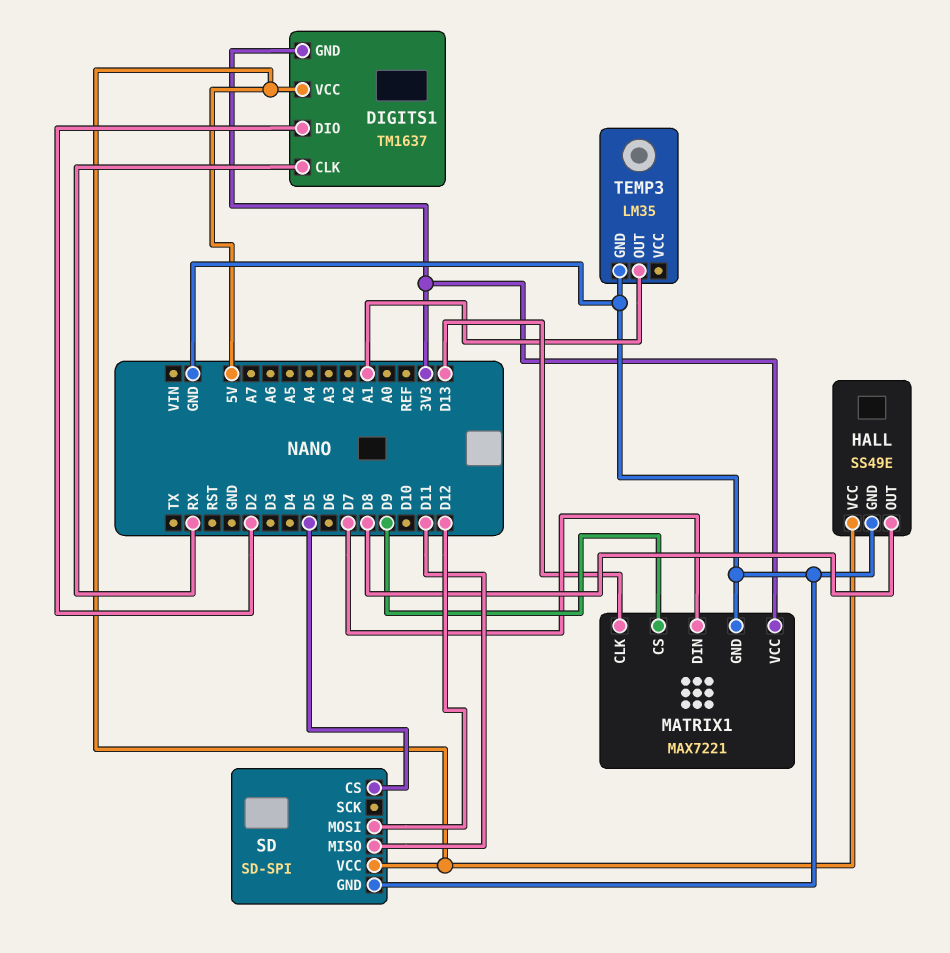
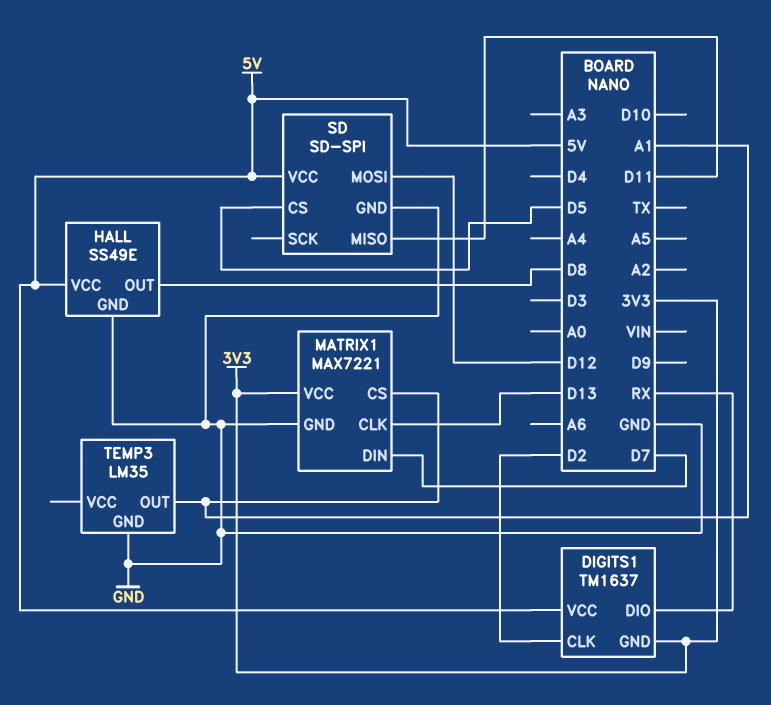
DIGITS1 pin CLK: RX -> D2
DIGITS1 pin DIO: D2 -> RX
MATRIX1 pin CS: D9 -> A1

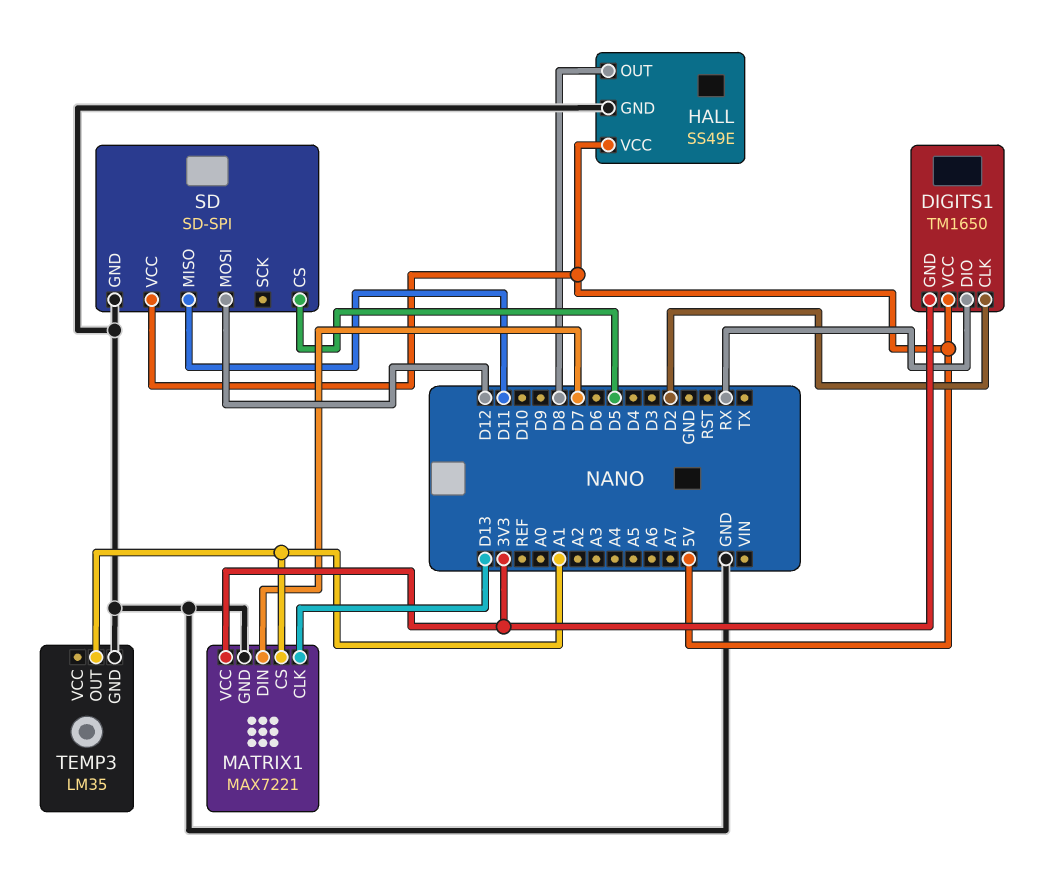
DIGITS1: TM1637 -> TM1650

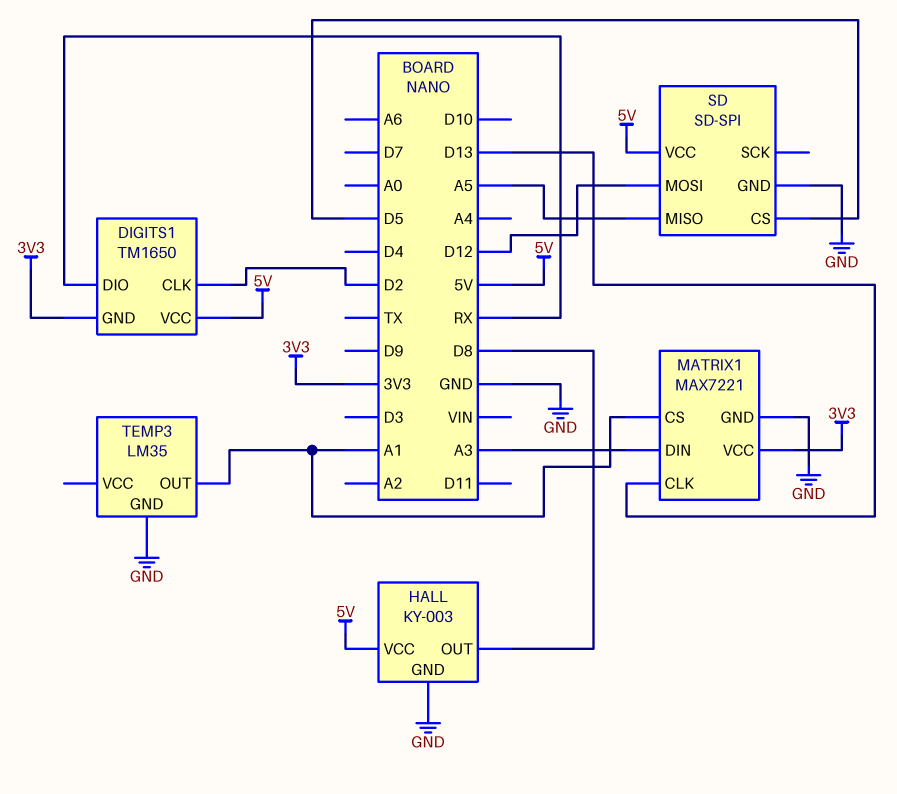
HALL: SS49E -> KY-003
MATRIX1 pin DIN: D7 -> A3
SD pin MISO: D11 -> A5

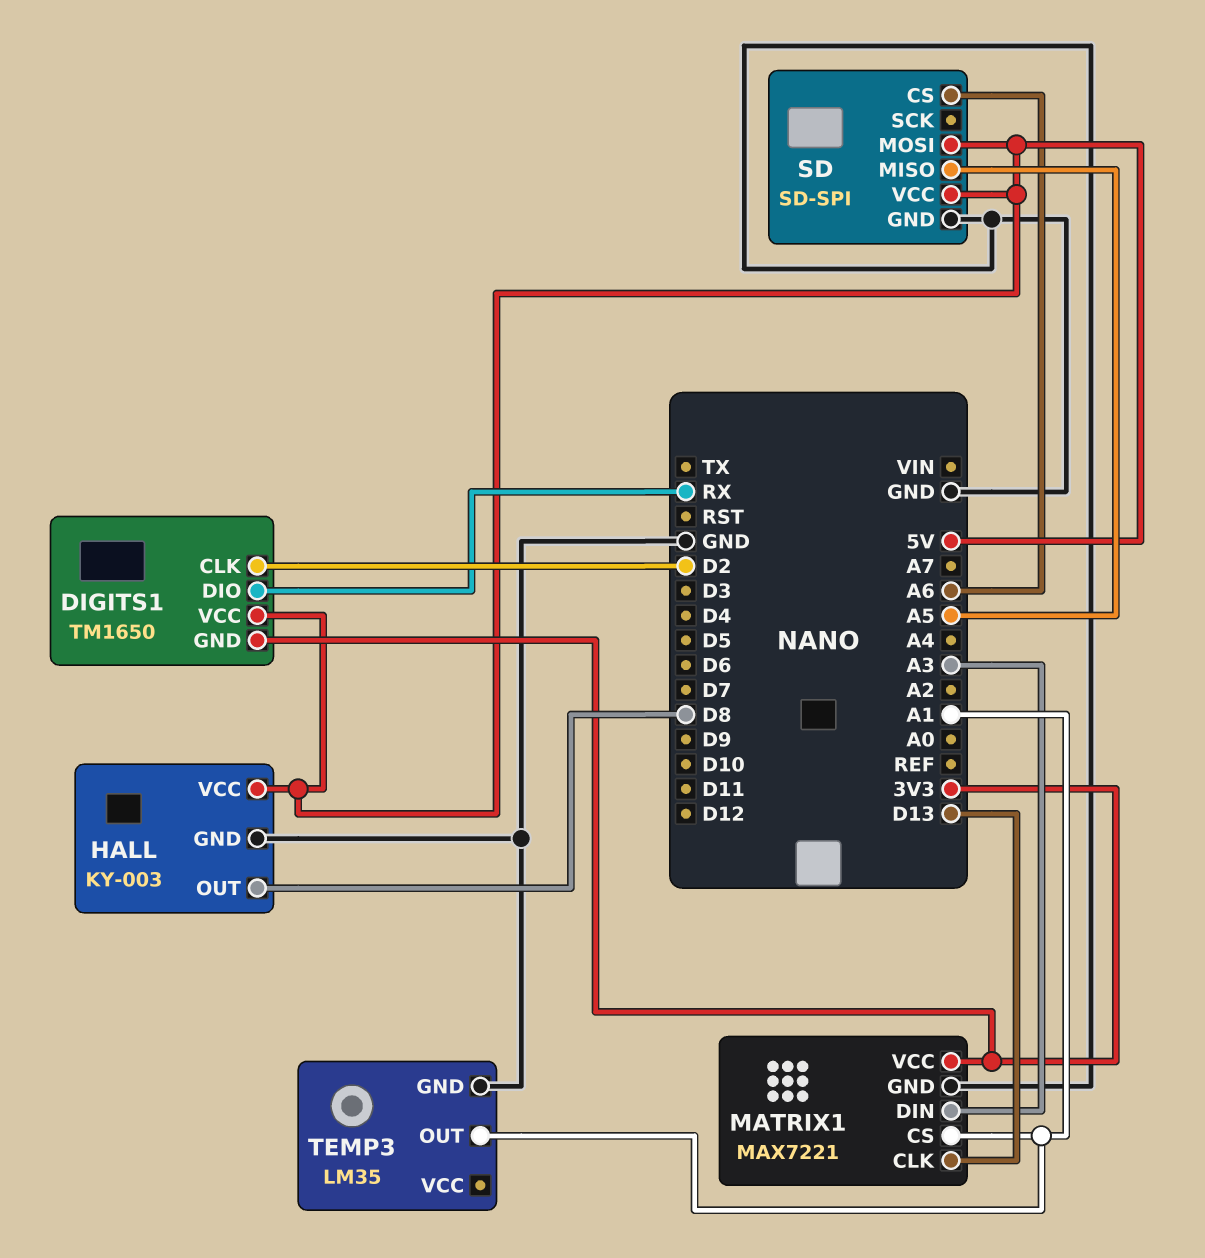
SD pin CS: D5 -> A6
SD pin MOSI: D12 -> 5V

